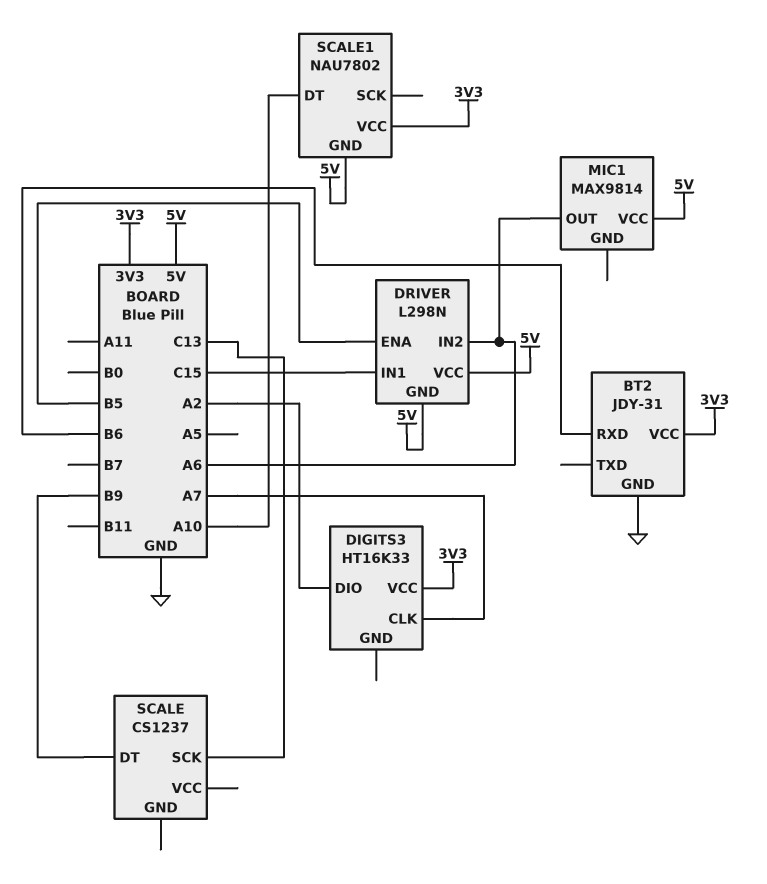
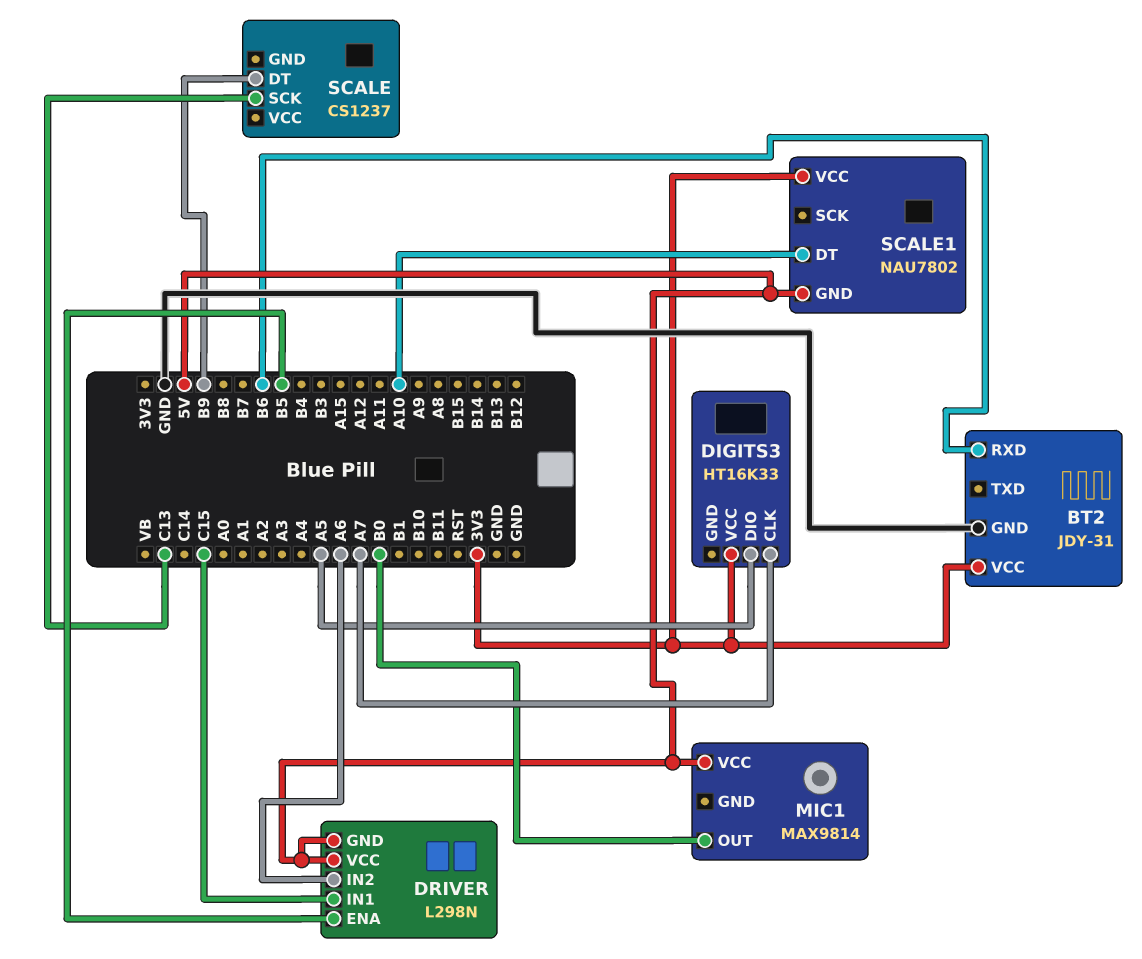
DIGITS3 pin DIO: A2 -> A5
MIC1 pin OUT: A6 -> B0

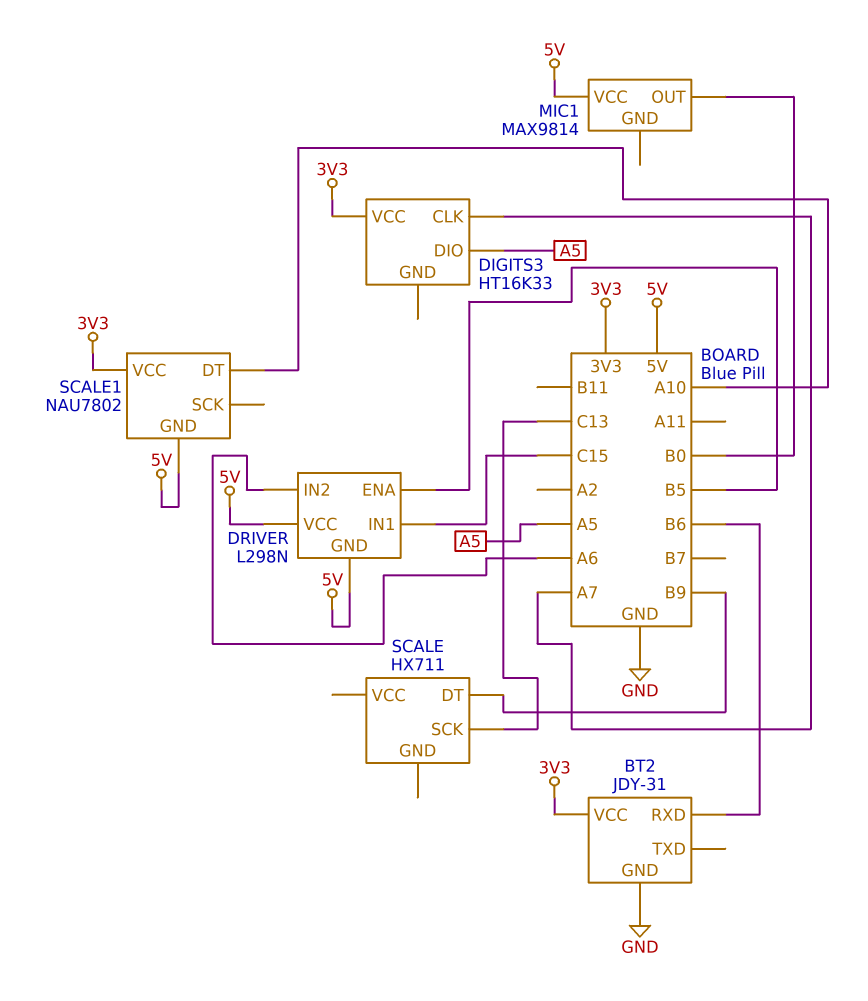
SCALE: CS1237 -> HX711

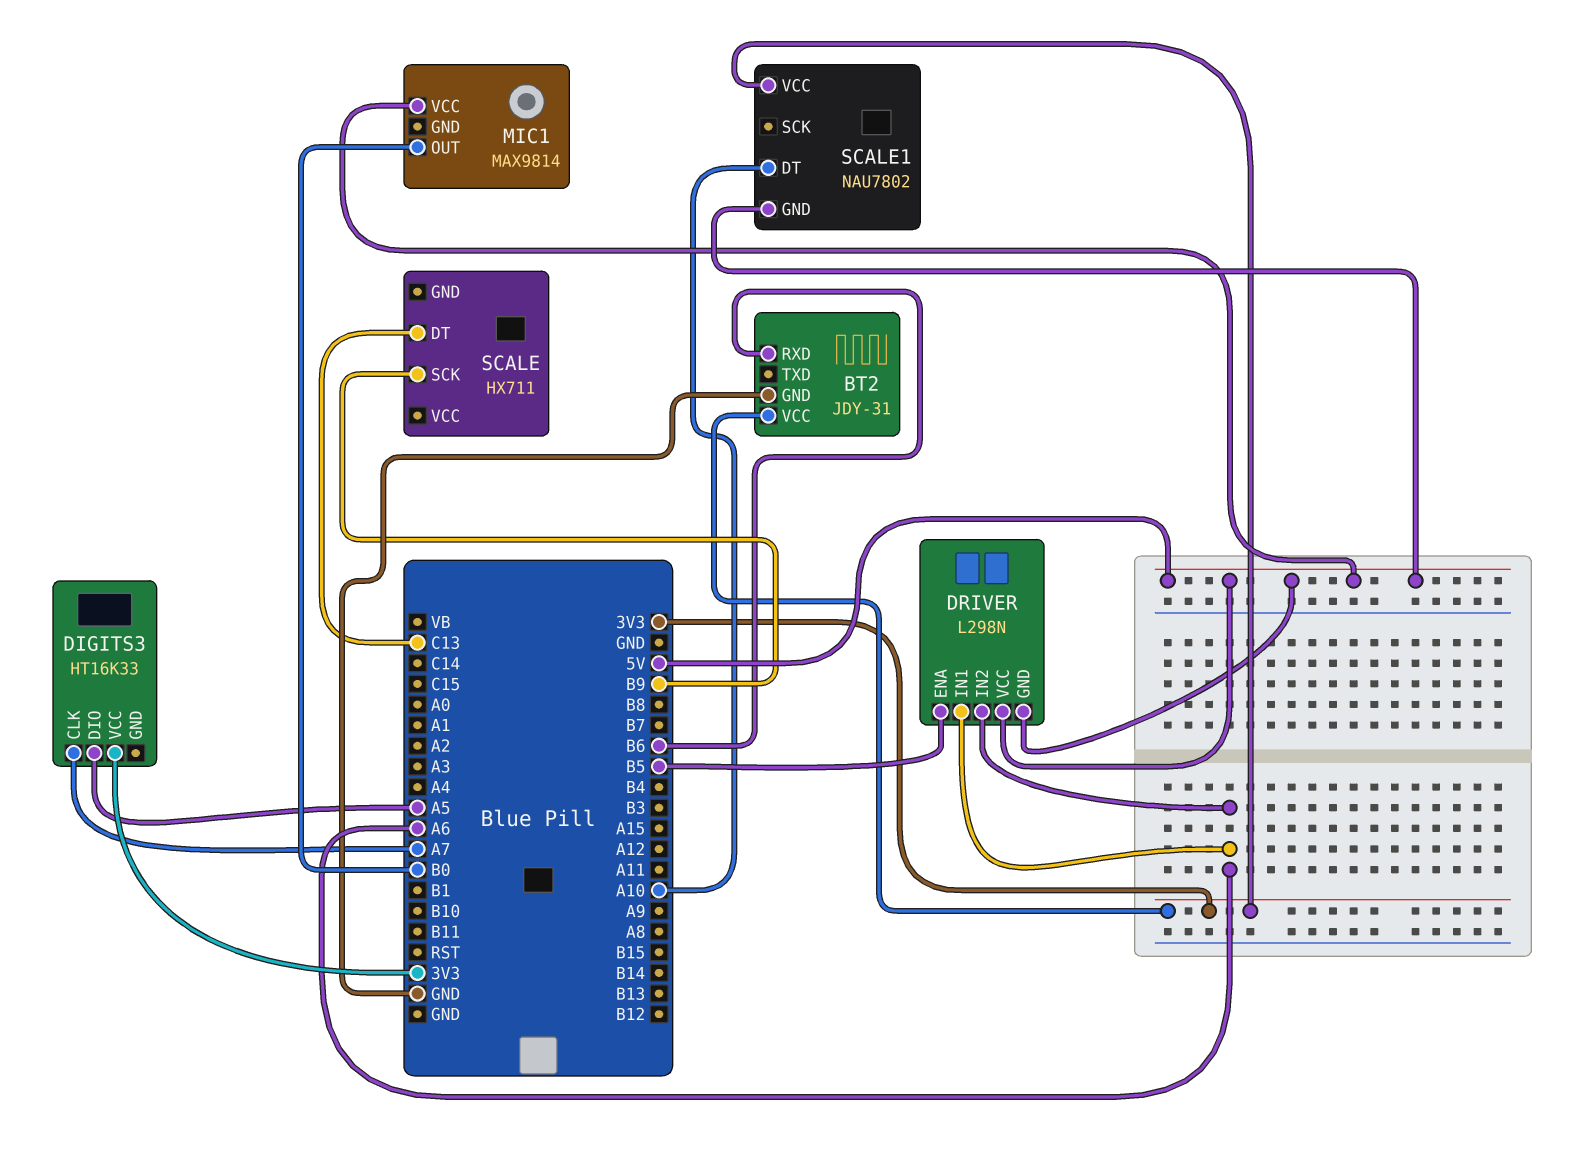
DRIVER pin IN1: C15 -> A6
SCALE pin DT: B9 -> C13
SCALE pin SCK: C13 -> B9

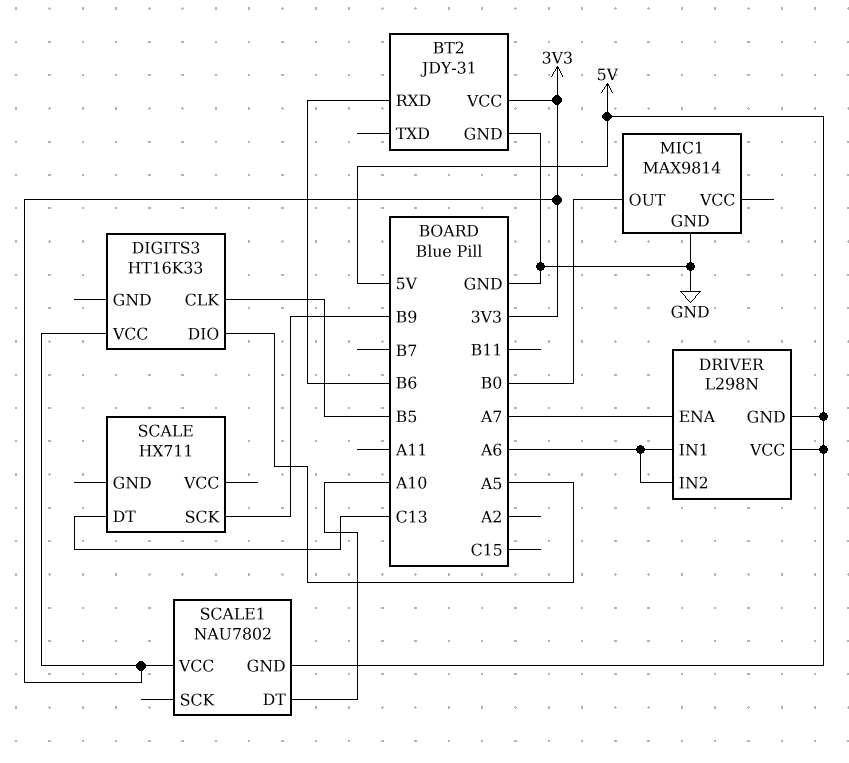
DIGITS3 pin CLK: A7 -> B5
DRIVER pin ENA: B5 -> A7
MIC1 pin GND: none -> GND
MIC1 pin VCC: 5V -> none

